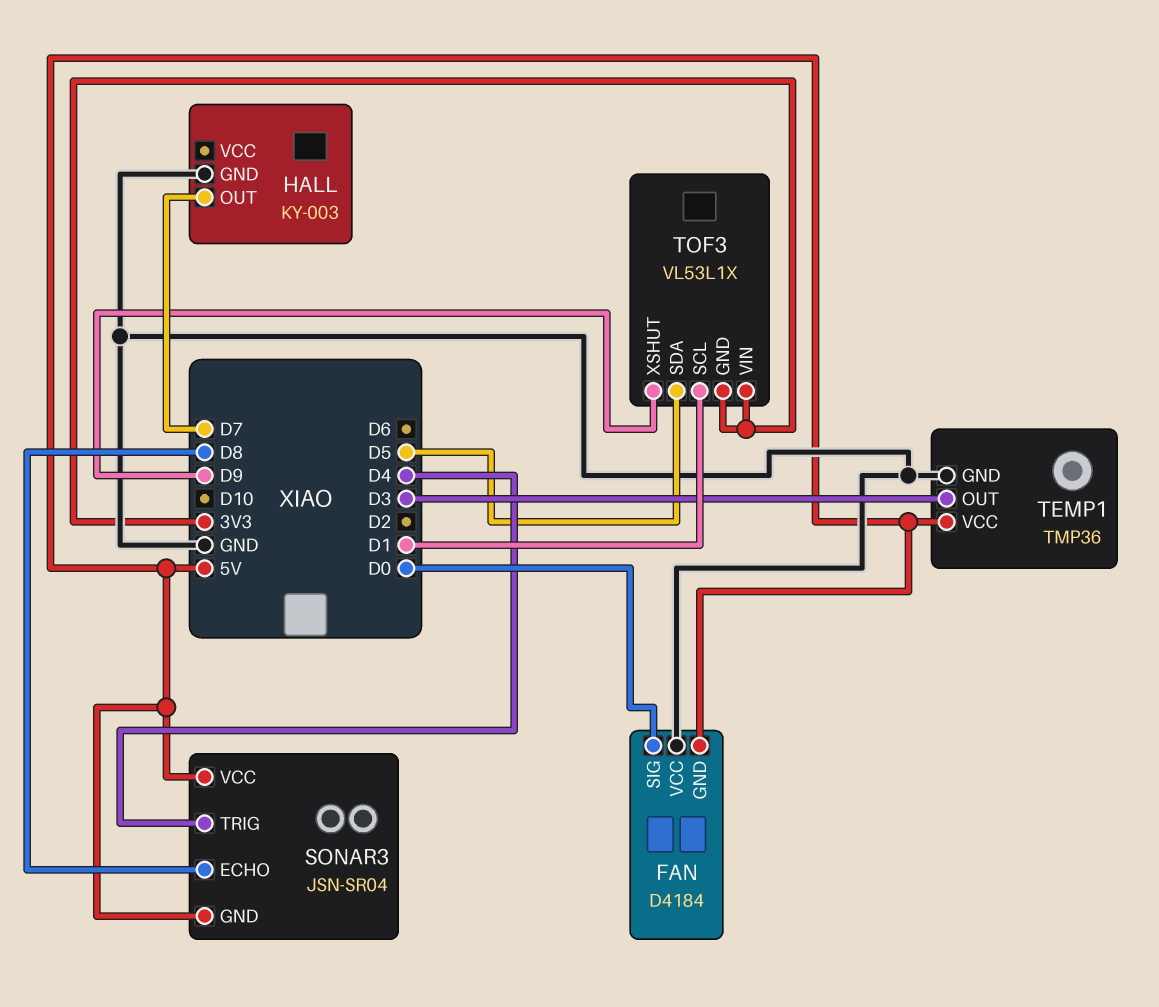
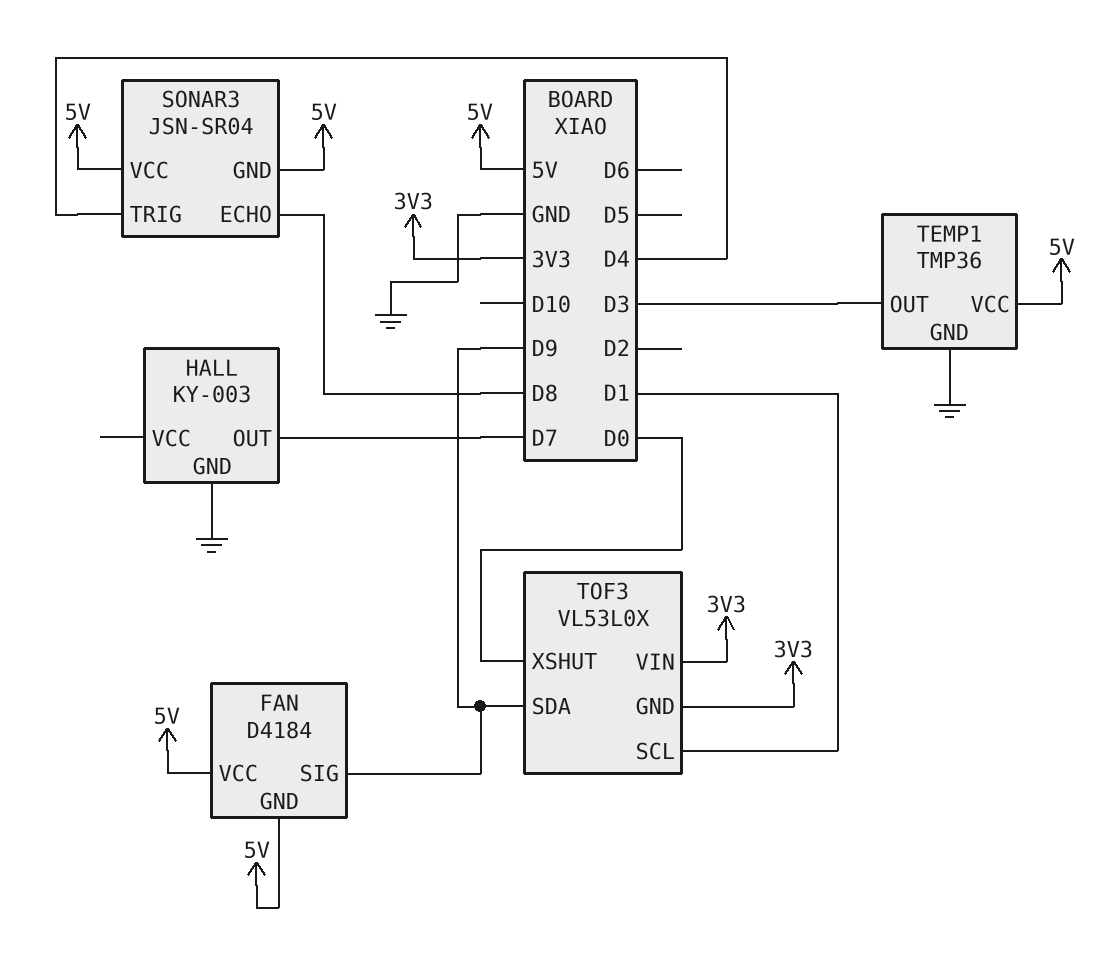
FAN pin SIG: D0 -> D9
FAN pin VCC: GND -> 5V
TOF3: VL53L1X -> VL53L0X
TOF3 pin SDA: D5 -> D9
TOF3 pin XSHUT: D9 -> D0

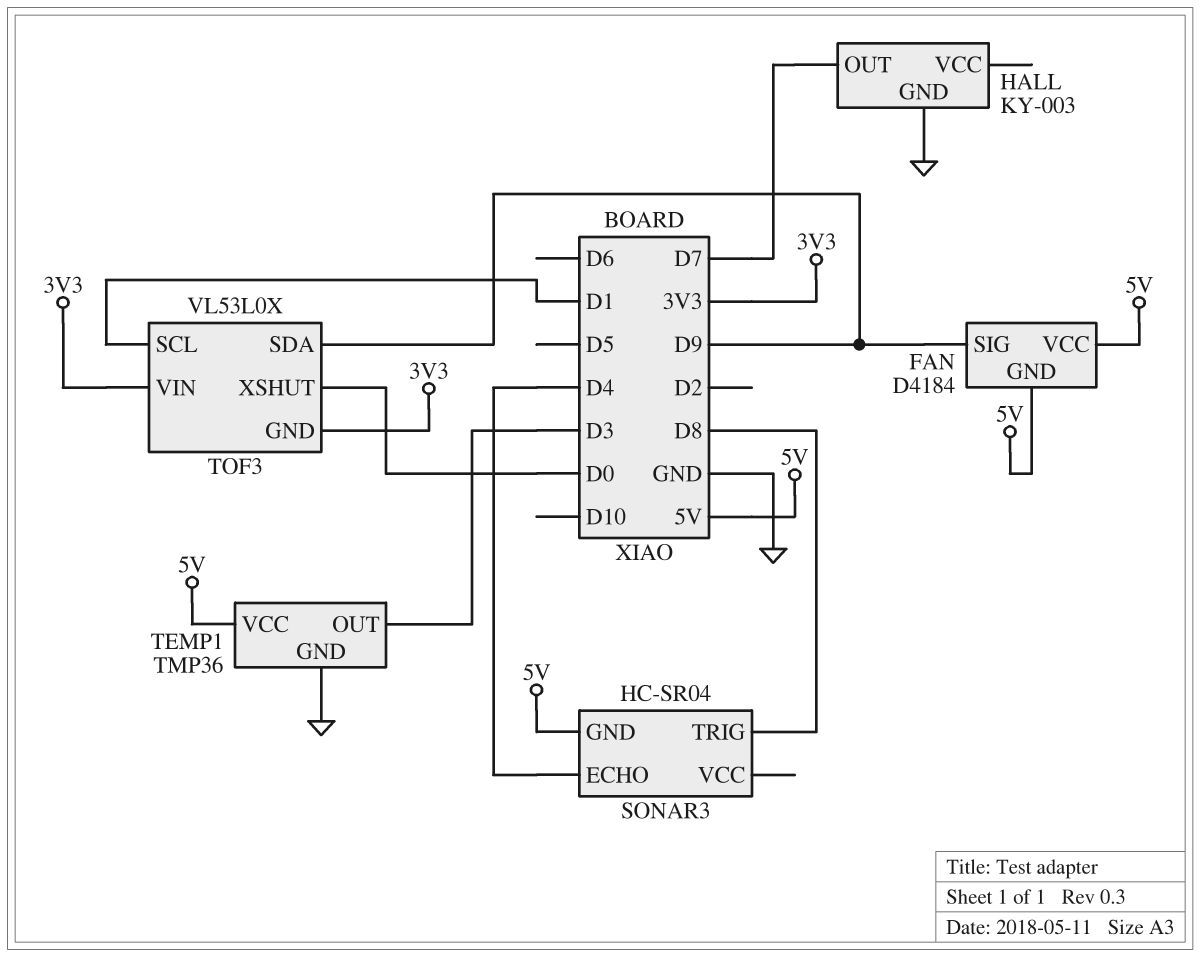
SONAR3: JSN-SR04 -> HC-SR04
SONAR3 pin ECHO: D8 -> D4
SONAR3 pin TRIG: D4 -> D8
SONAR3 pin VCC: 5V -> none

